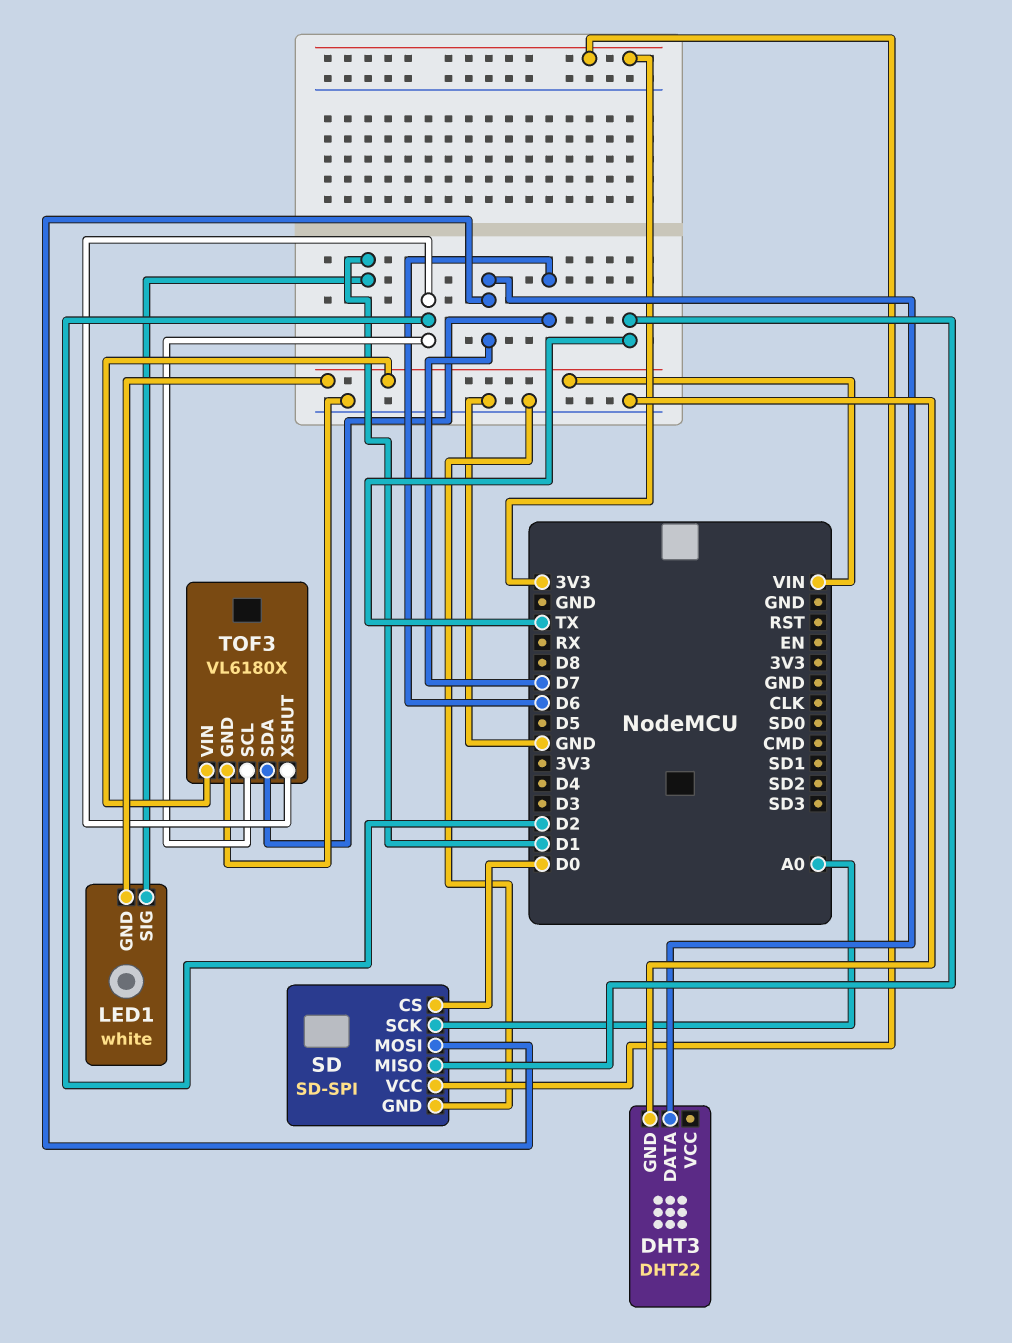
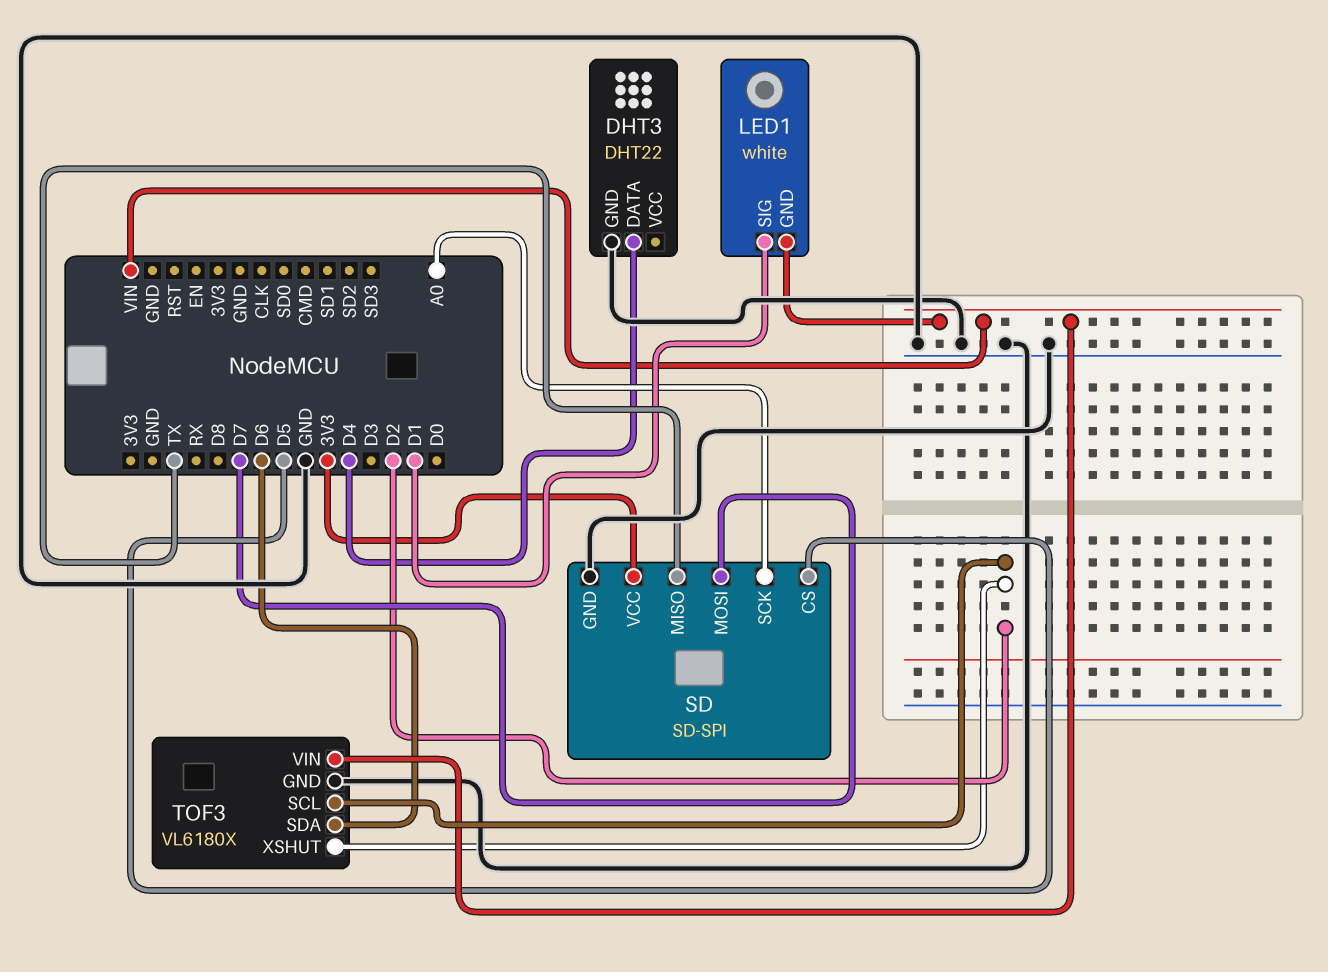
DHT3 pin DATA: D7 -> D4
SD pin CS: D0 -> D5

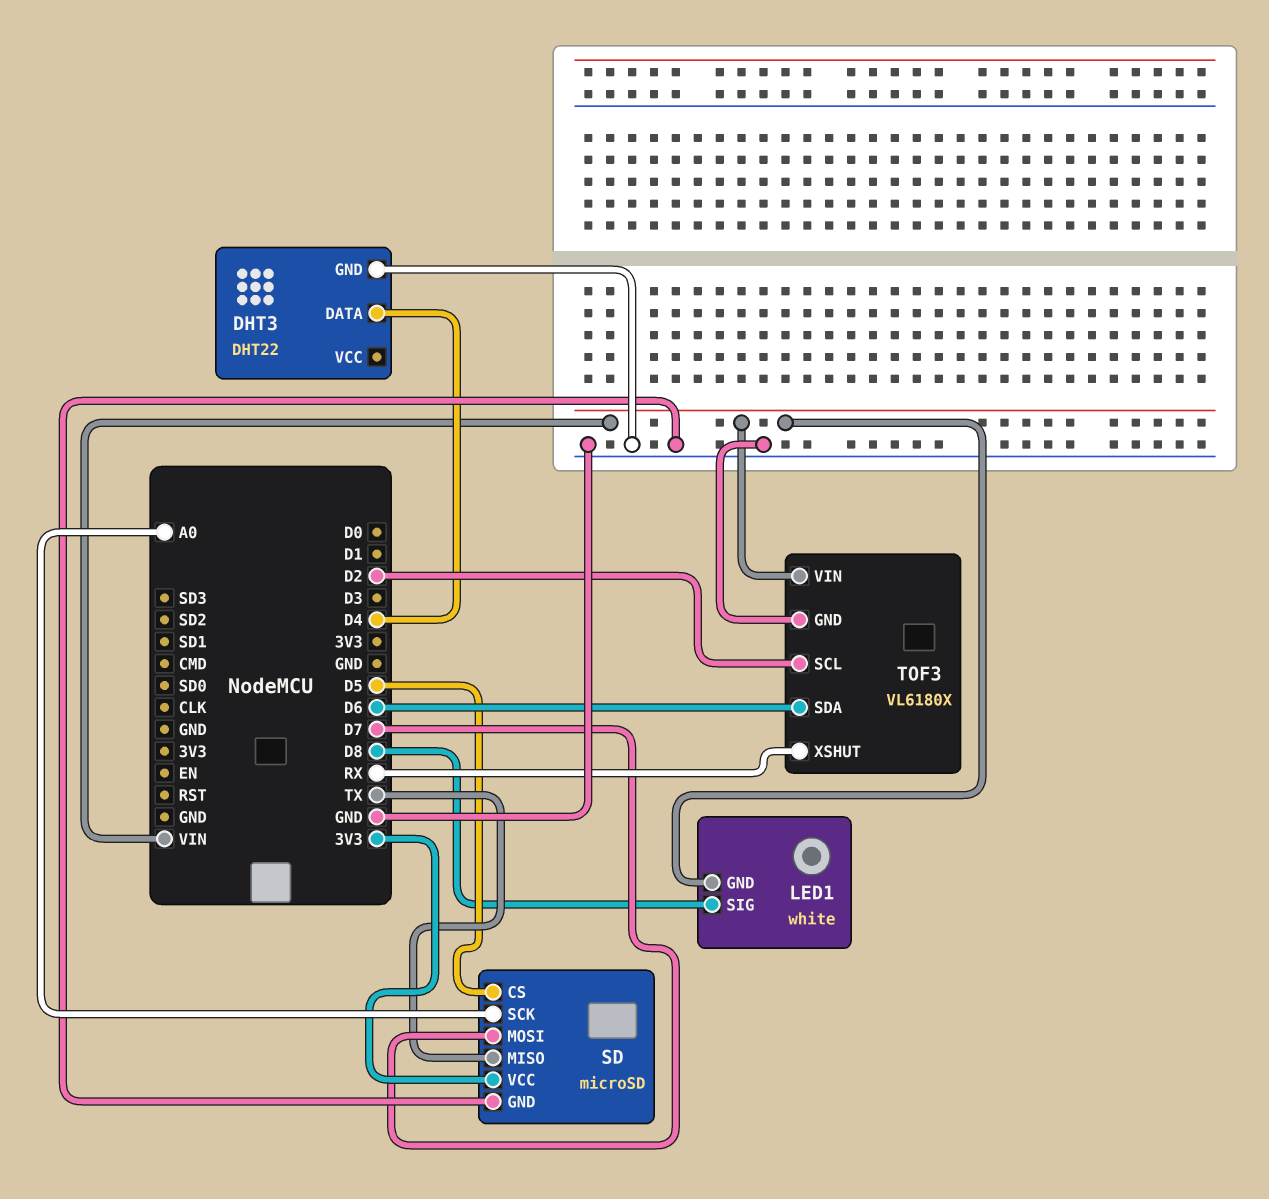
LED1 pin SIG: D1 -> D8
SD: SD-SPI -> microSD
TOF3 pin XSHUT: D2 -> RX

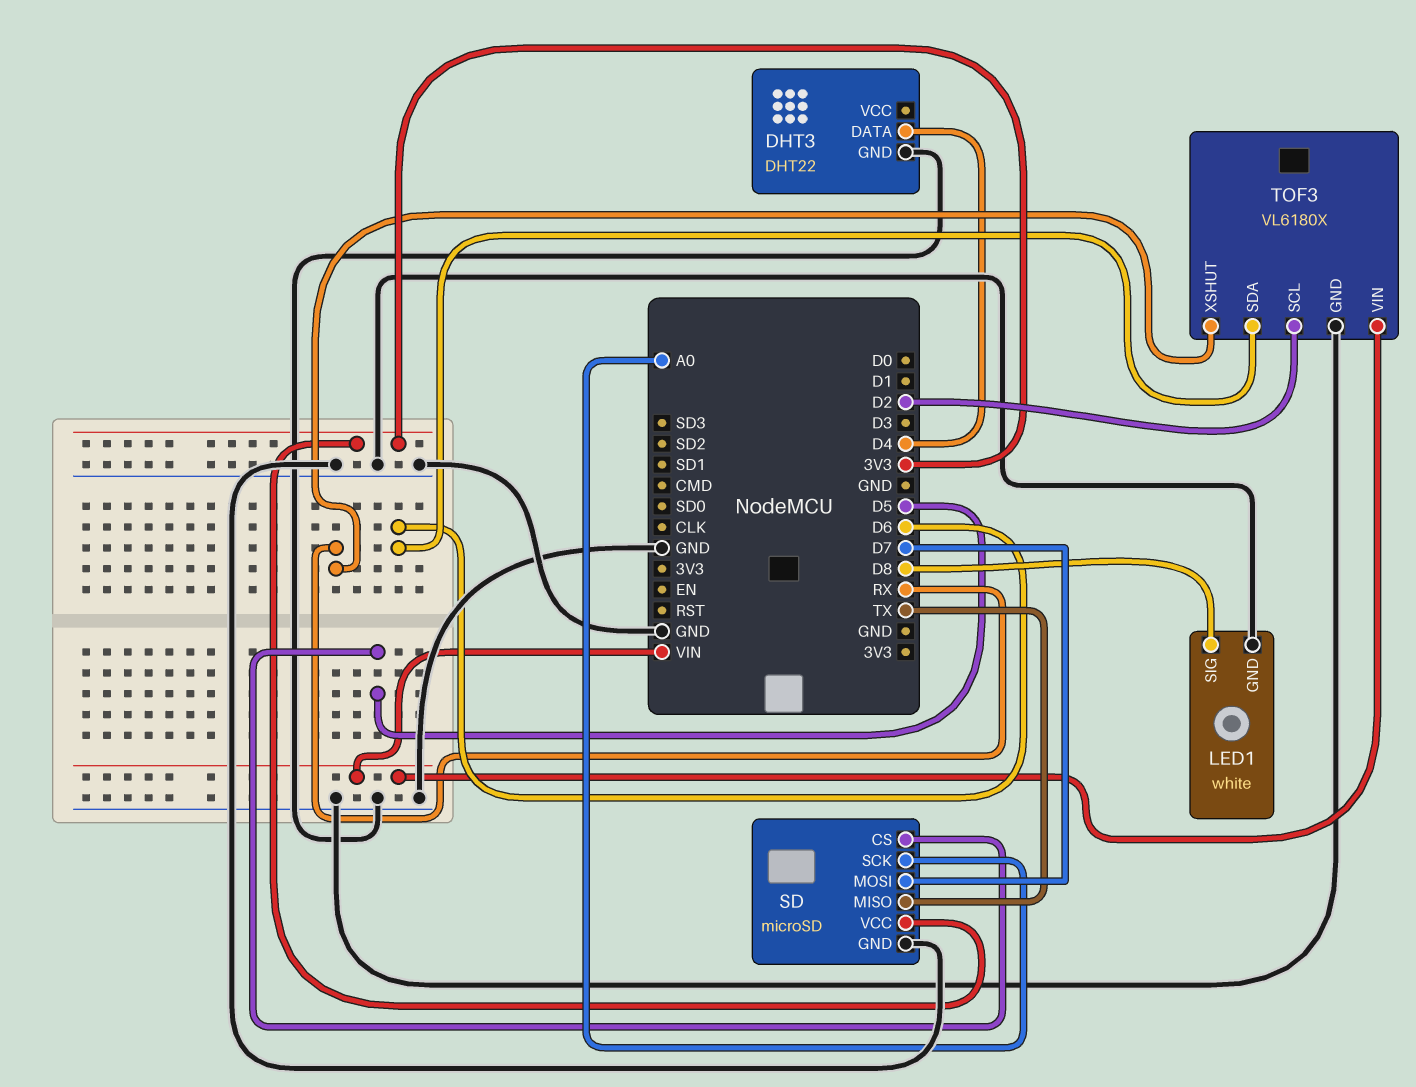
LED1 pin GND: VIN -> GND

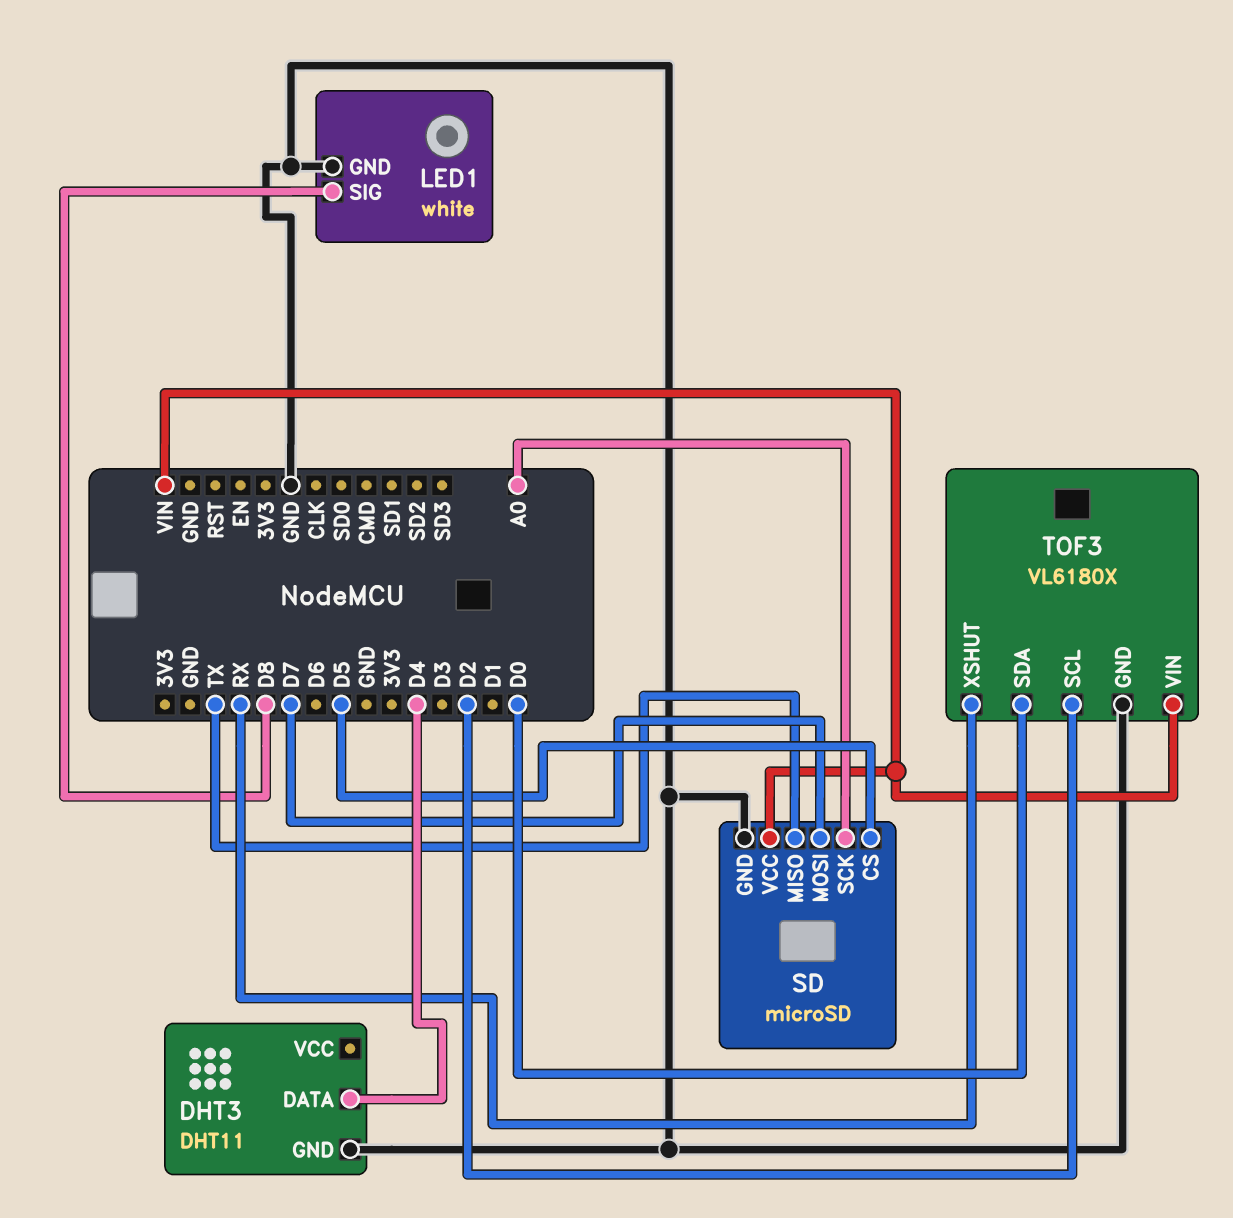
DHT3: DHT22 -> DHT11
SD pin VCC: 3V3 -> VIN
TOF3 pin SDA: D6 -> D0

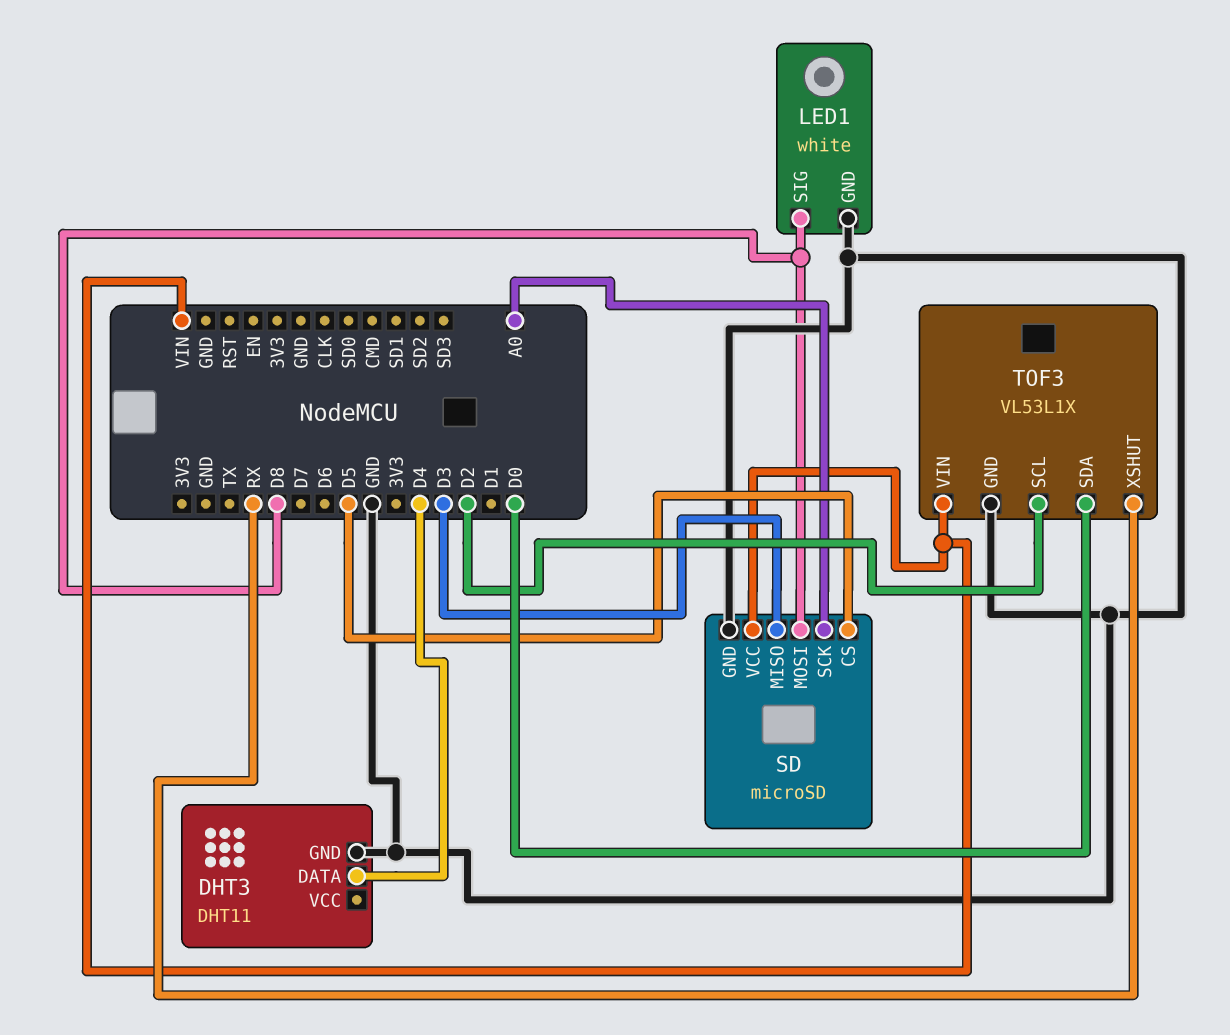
SD pin MISO: TX -> D3
SD pin MOSI: D7 -> D8
TOF3: VL6180X -> VL53L1X

